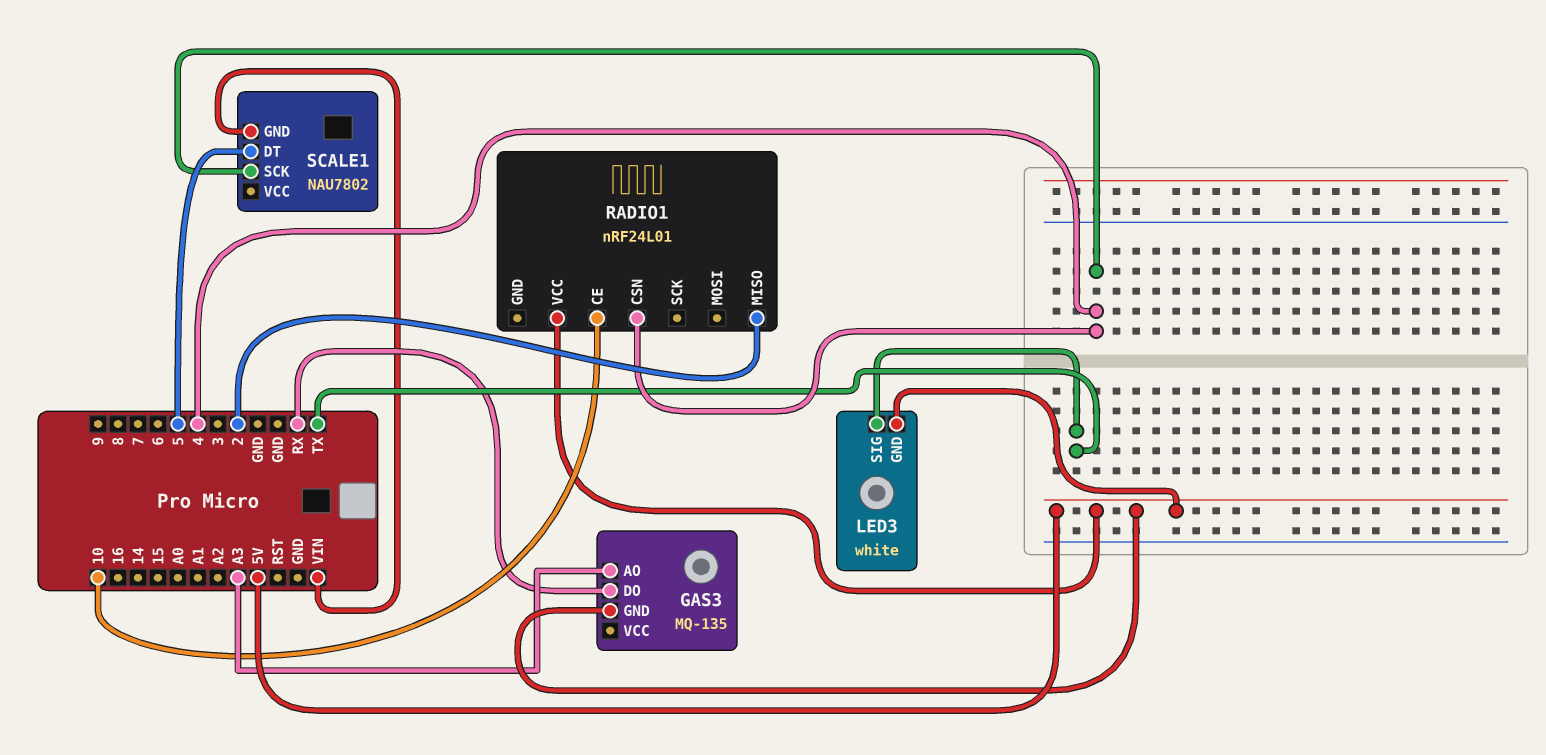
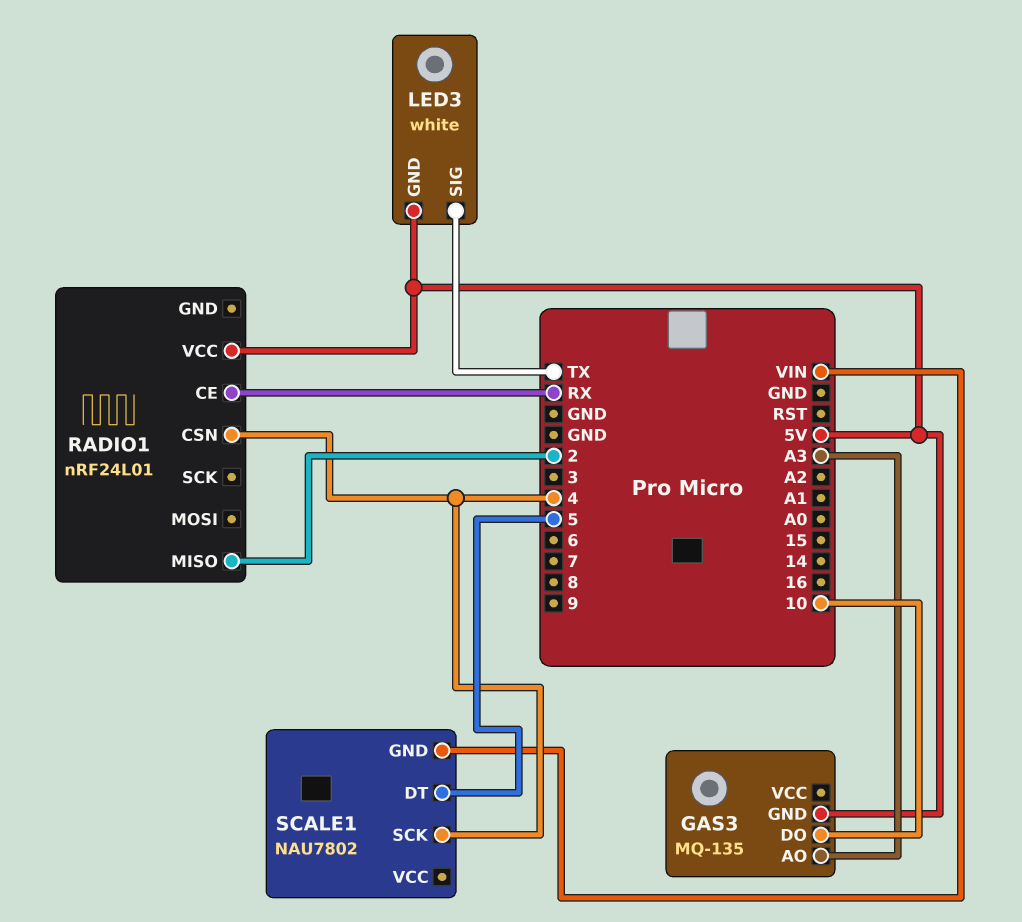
GAS3 pin DO: RX -> 10
RADIO1 pin CE: 10 -> RX

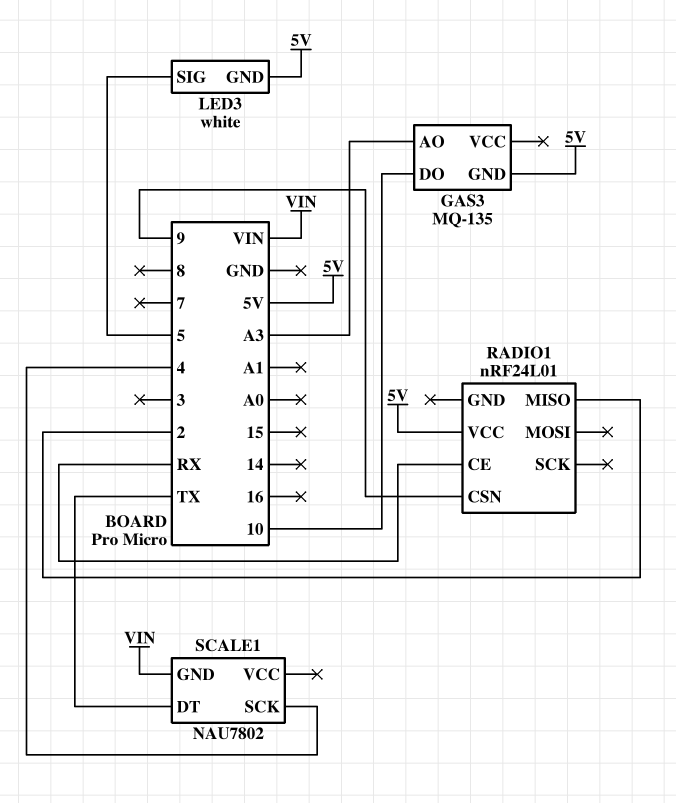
LED3 pin SIG: TX -> 5
RADIO1 pin CSN: 4 -> 9
SCALE1 pin DT: 5 -> TX

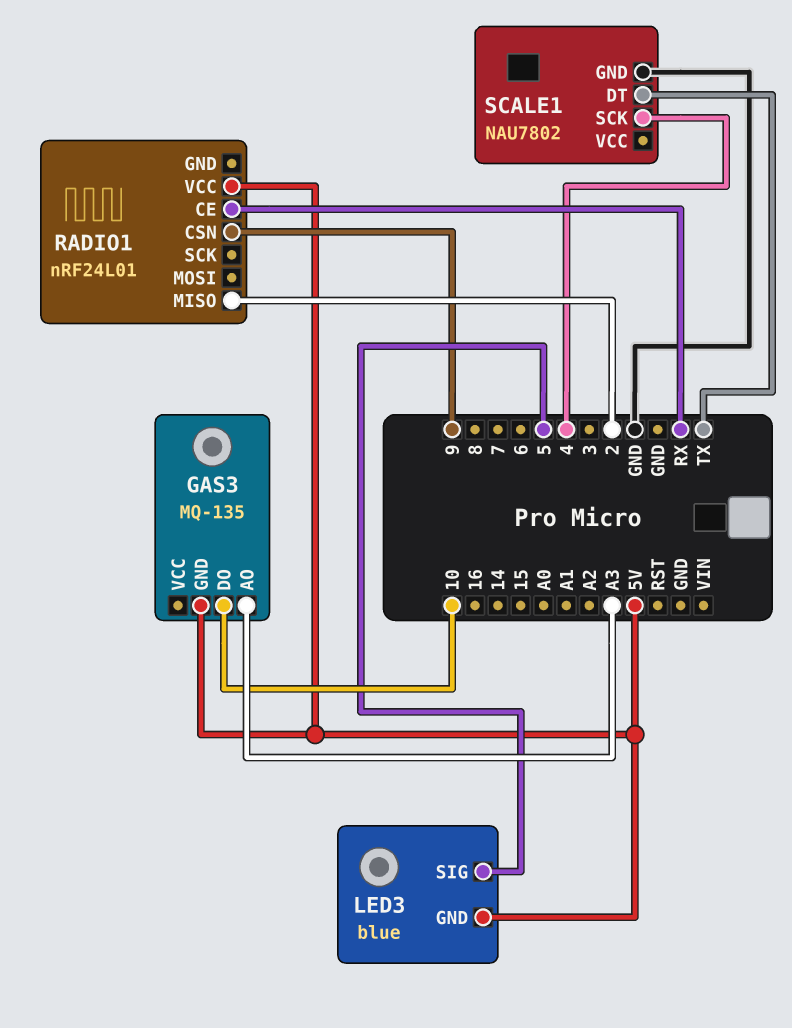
LED3: white -> blue
SCALE1 pin GND: VIN -> GND

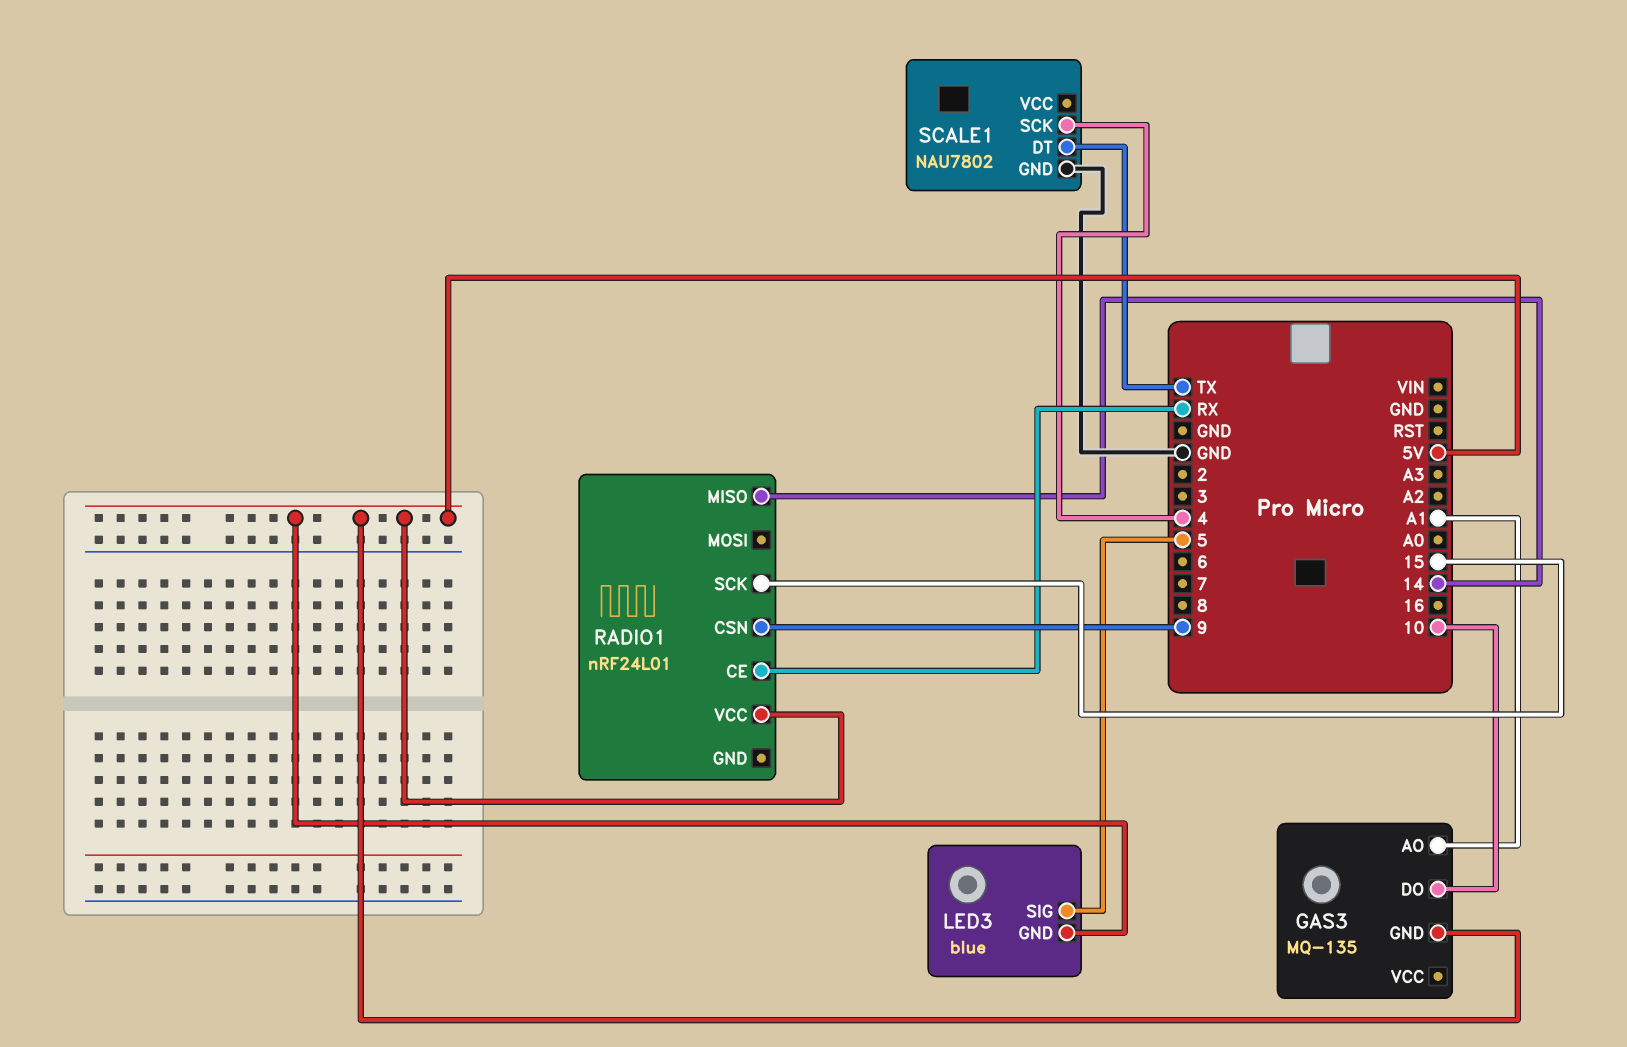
GAS3 pin AO: A3 -> A1
RADIO1 pin MISO: 2 -> 14
RADIO1 pin SCK: none -> 15

